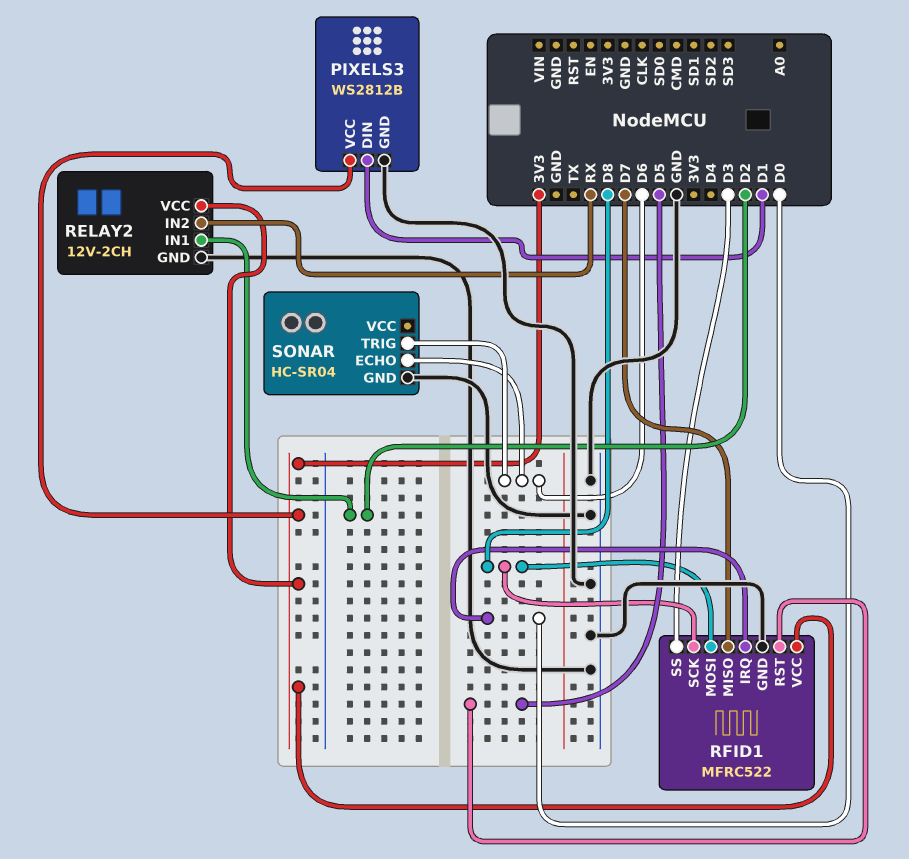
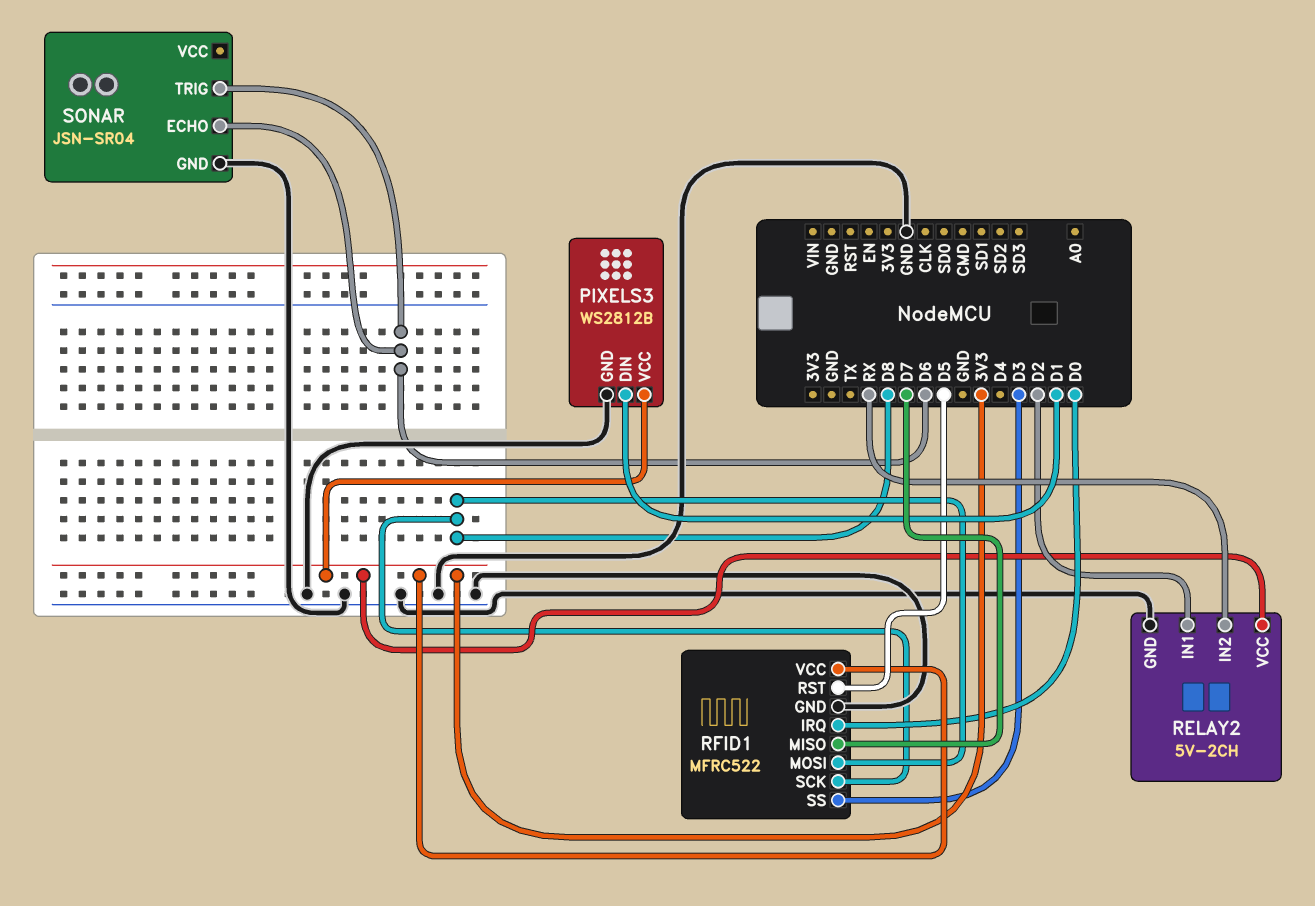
RELAY2: 12V-2CH -> 5V-2CH
SONAR: HC-SR04 -> JSN-SR04

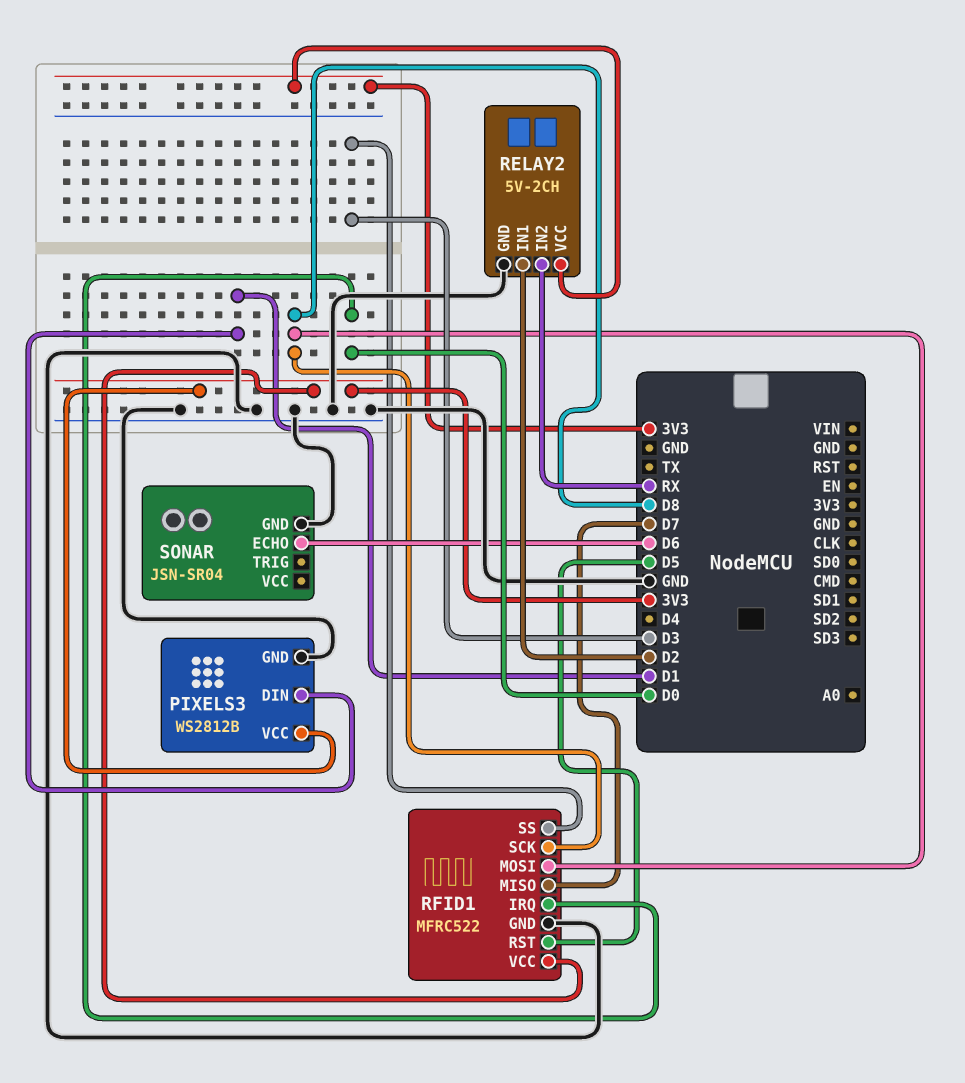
SONAR pin TRIG: D6 -> none

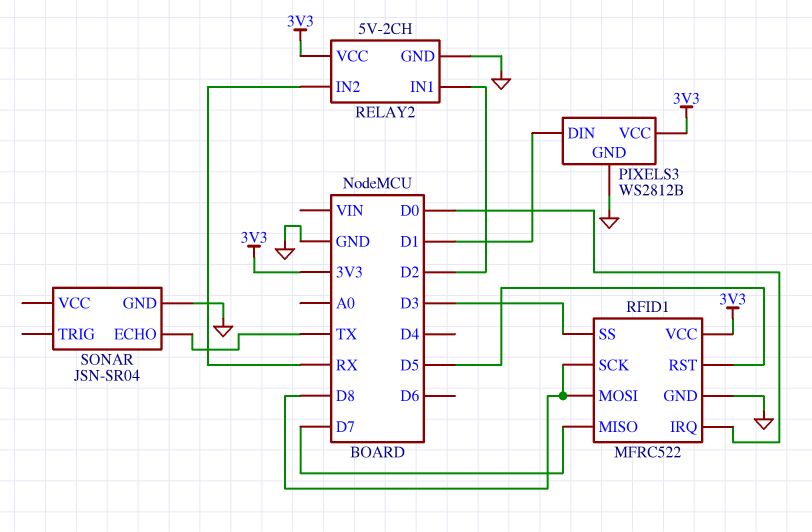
SONAR pin ECHO: D6 -> TX

